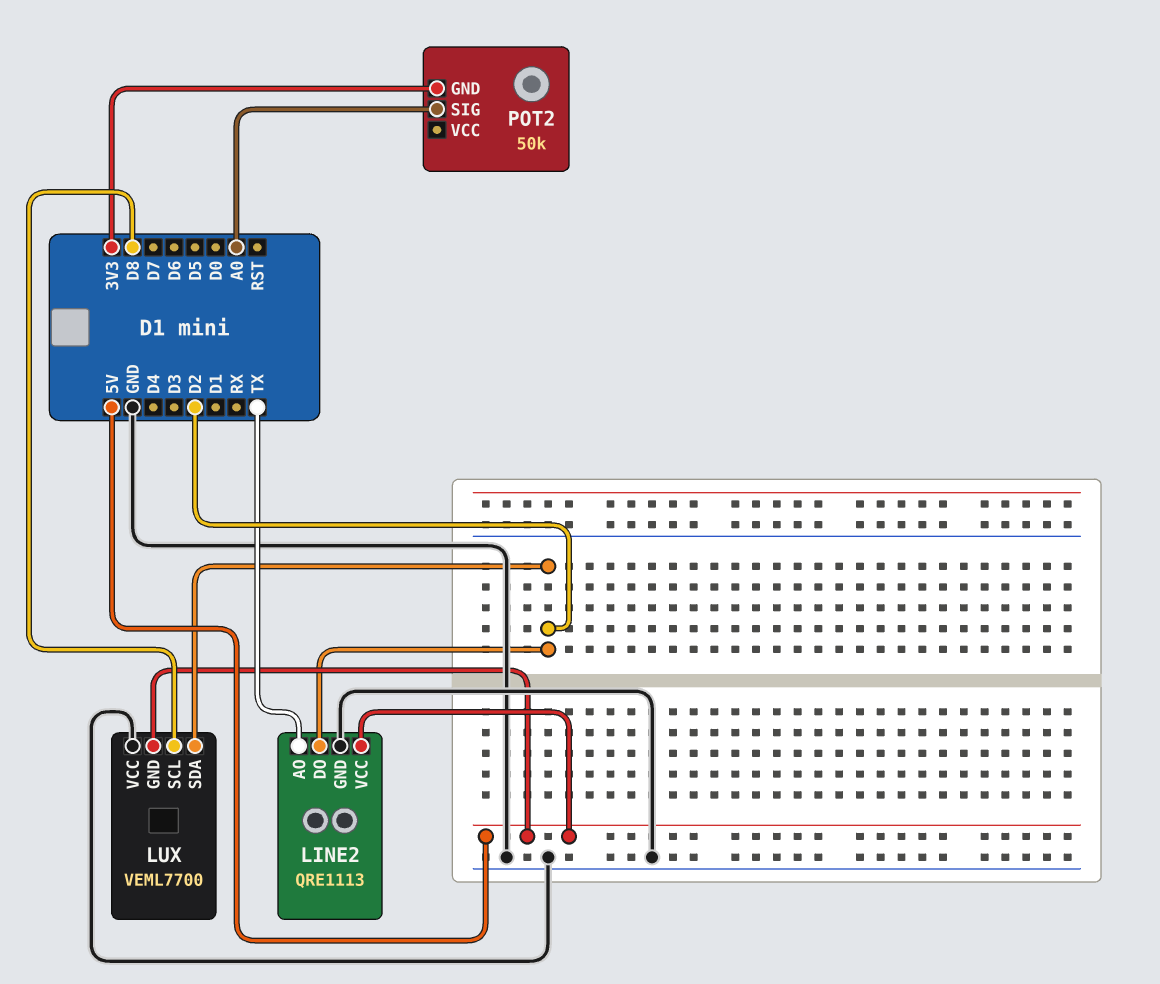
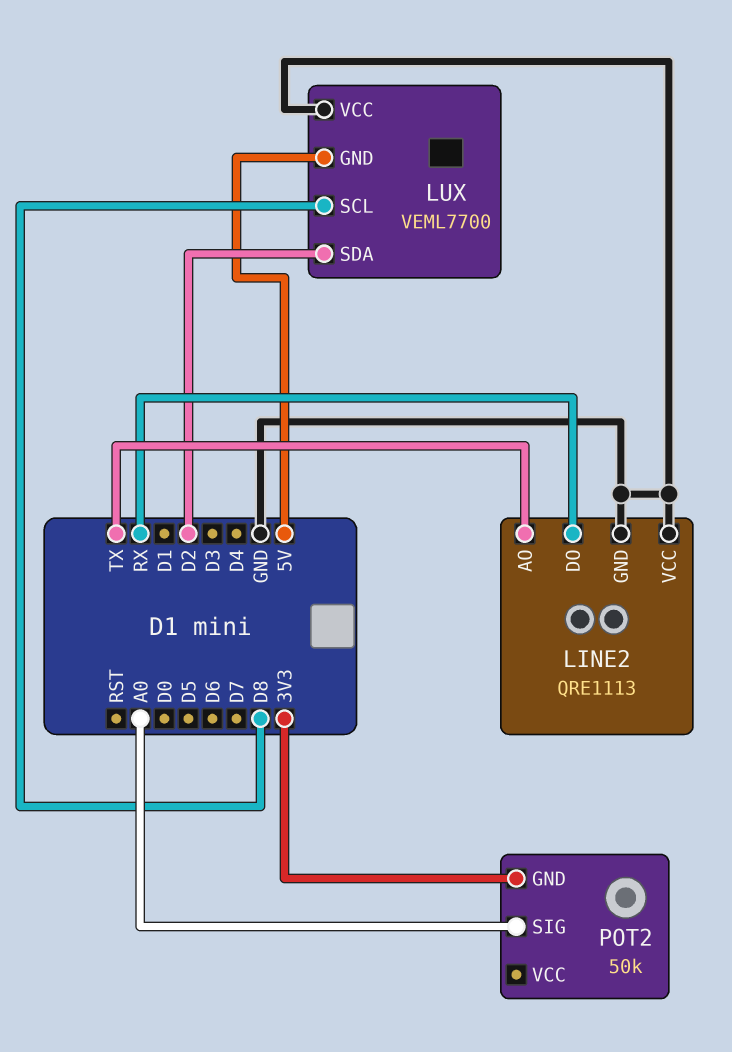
LINE2 pin DO: D2 -> RX
LINE2 pin VCC: 5V -> GND

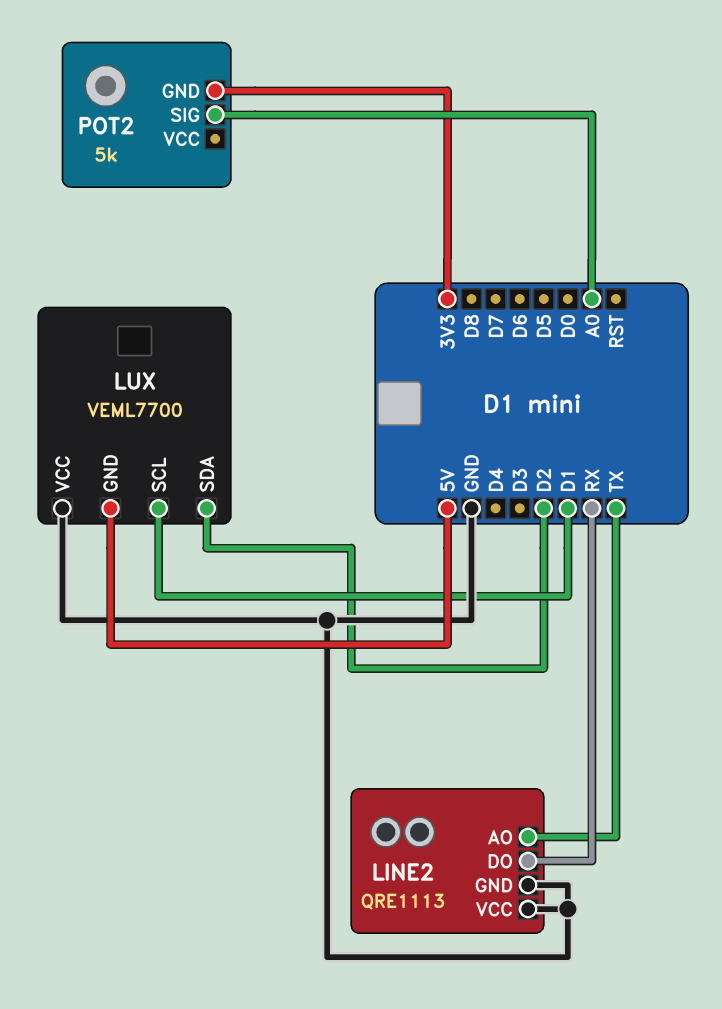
LUX pin SCL: D8 -> D1
POT2: 50k -> 5k

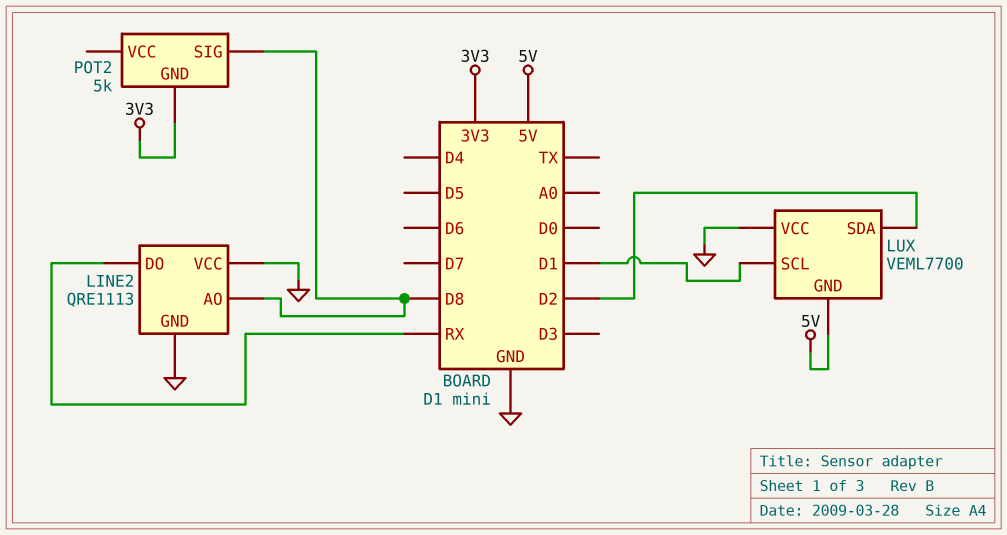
LINE2 pin AO: TX -> D8
POT2 pin SIG: A0 -> D8

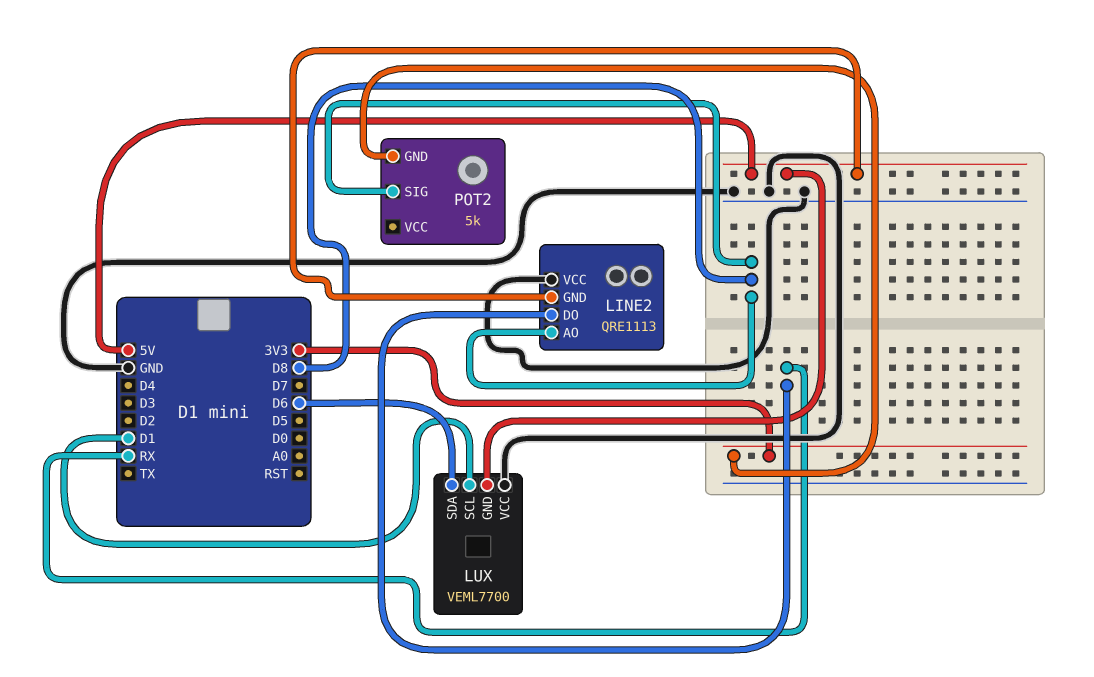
LINE2 pin GND: GND -> 5V
LUX pin SDA: D2 -> D6

